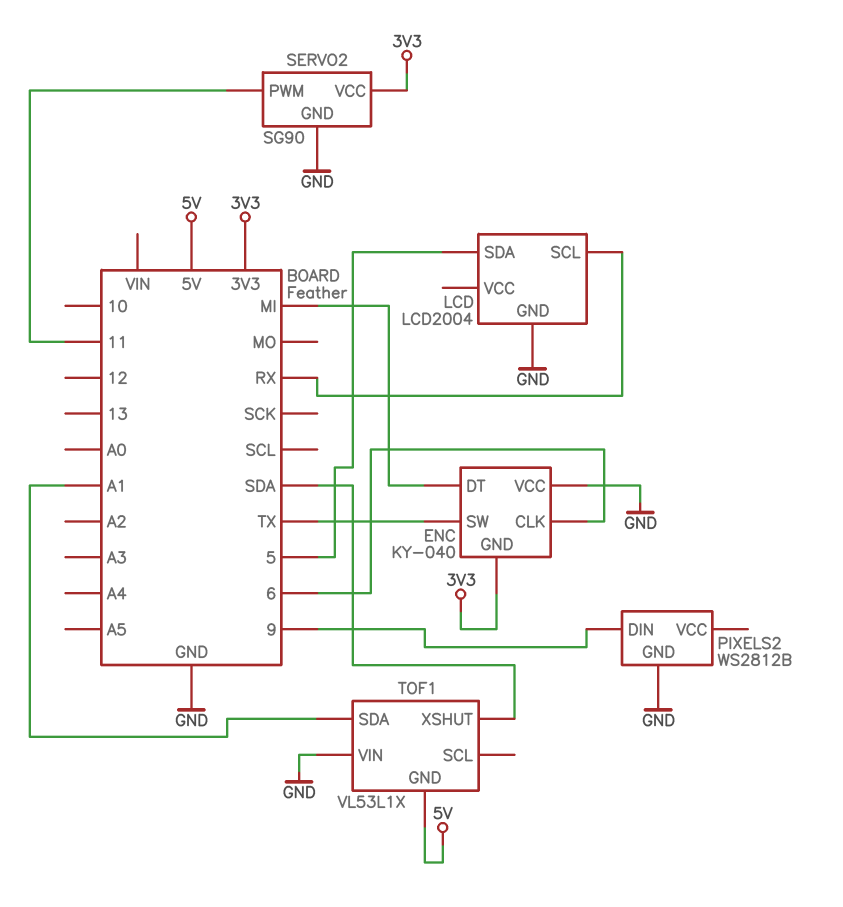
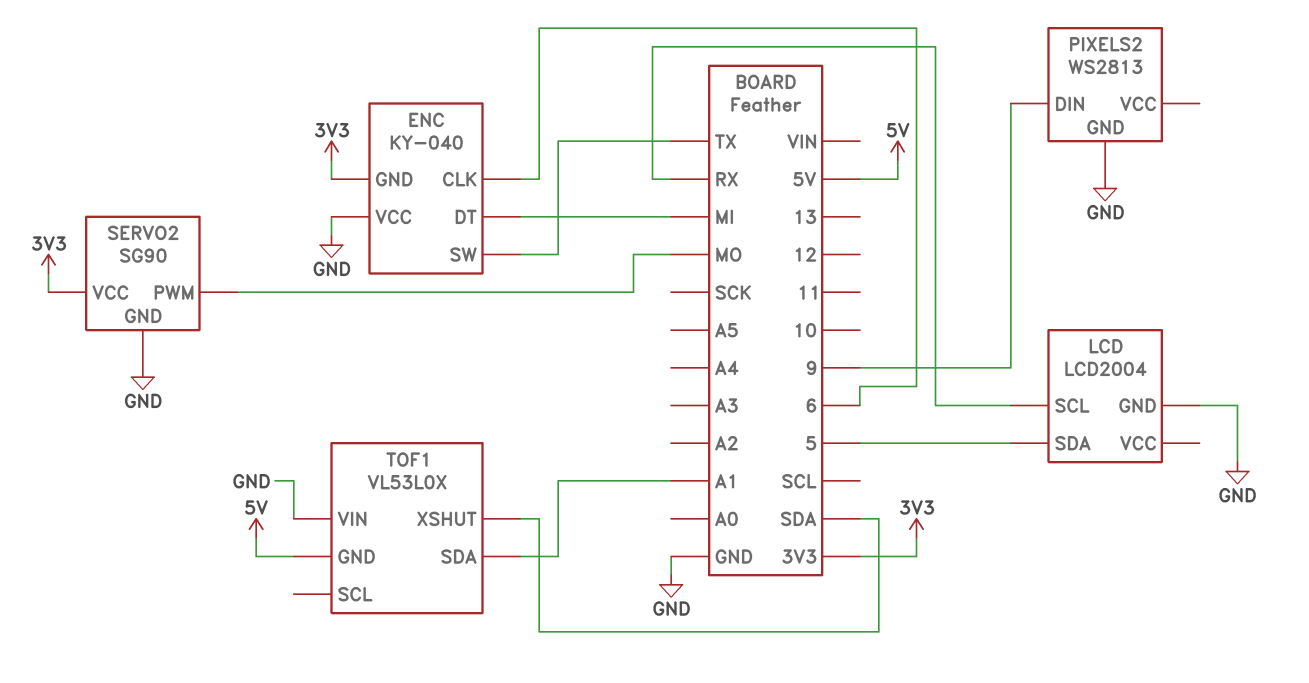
PIXELS2: WS2812B -> WS2813
SERVO2 pin PWM: 11 -> MO
TOF1: VL53L1X -> VL53L0X

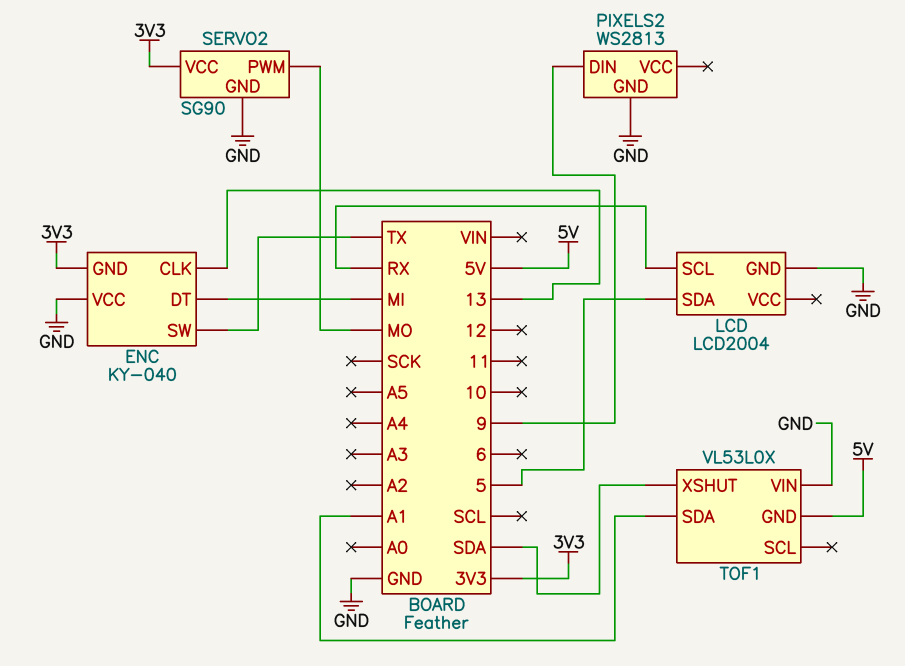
ENC pin CLK: 6 -> 13

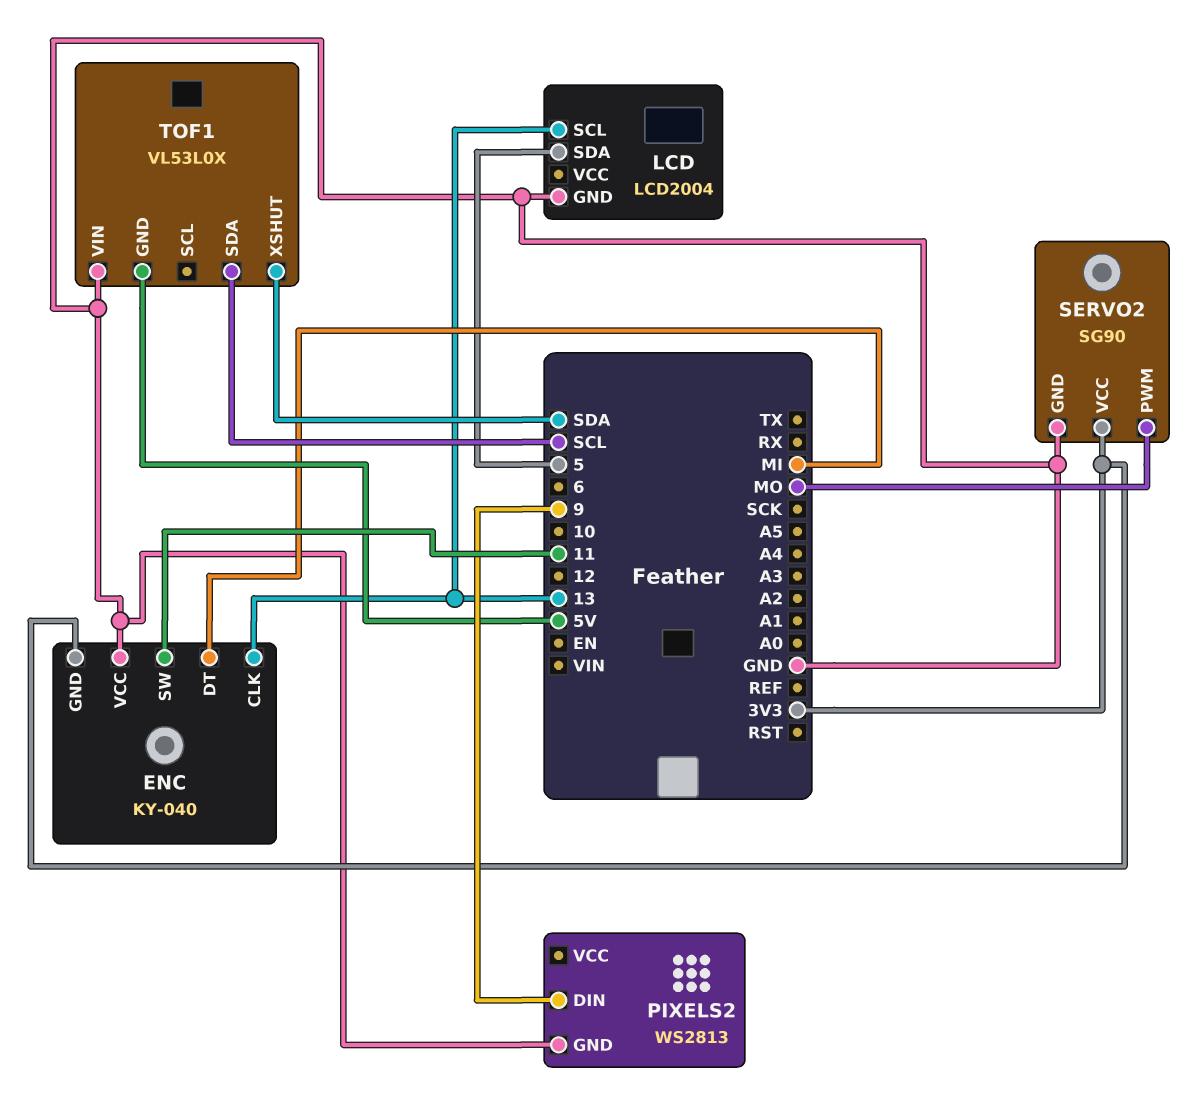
ENC pin SW: TX -> 11
LCD pin SCL: RX -> 13
TOF1 pin SDA: A1 -> SCL

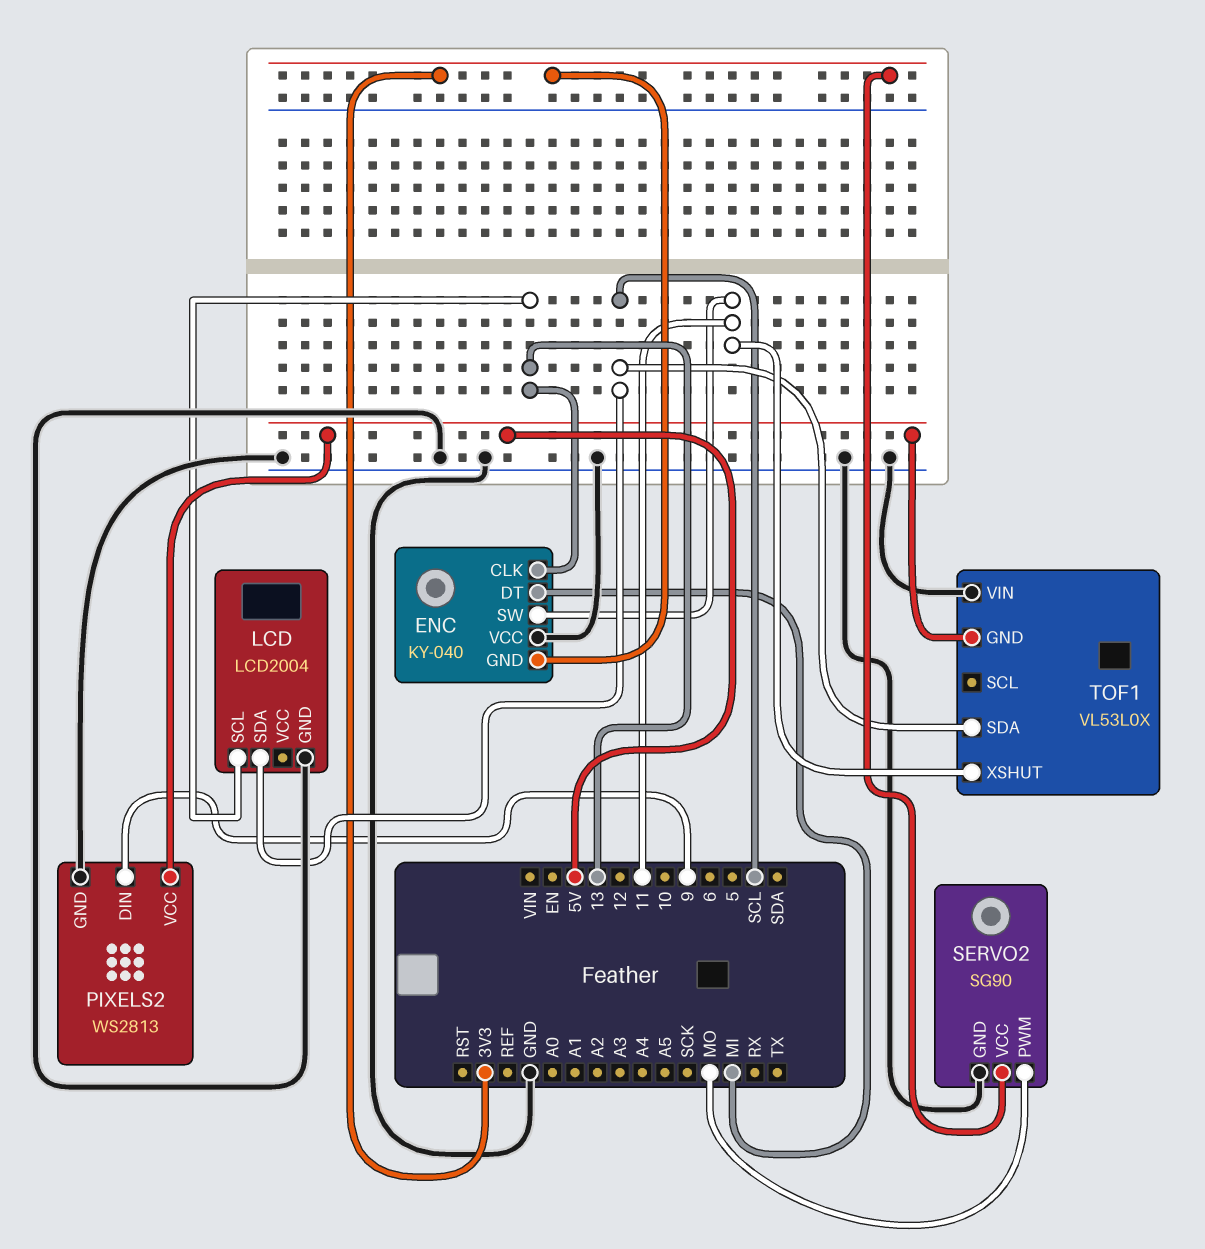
LCD pin SDA: 5 -> SCL
PIXELS2 pin VCC: none -> 5V
TOF1 pin XSHUT: SDA -> 11

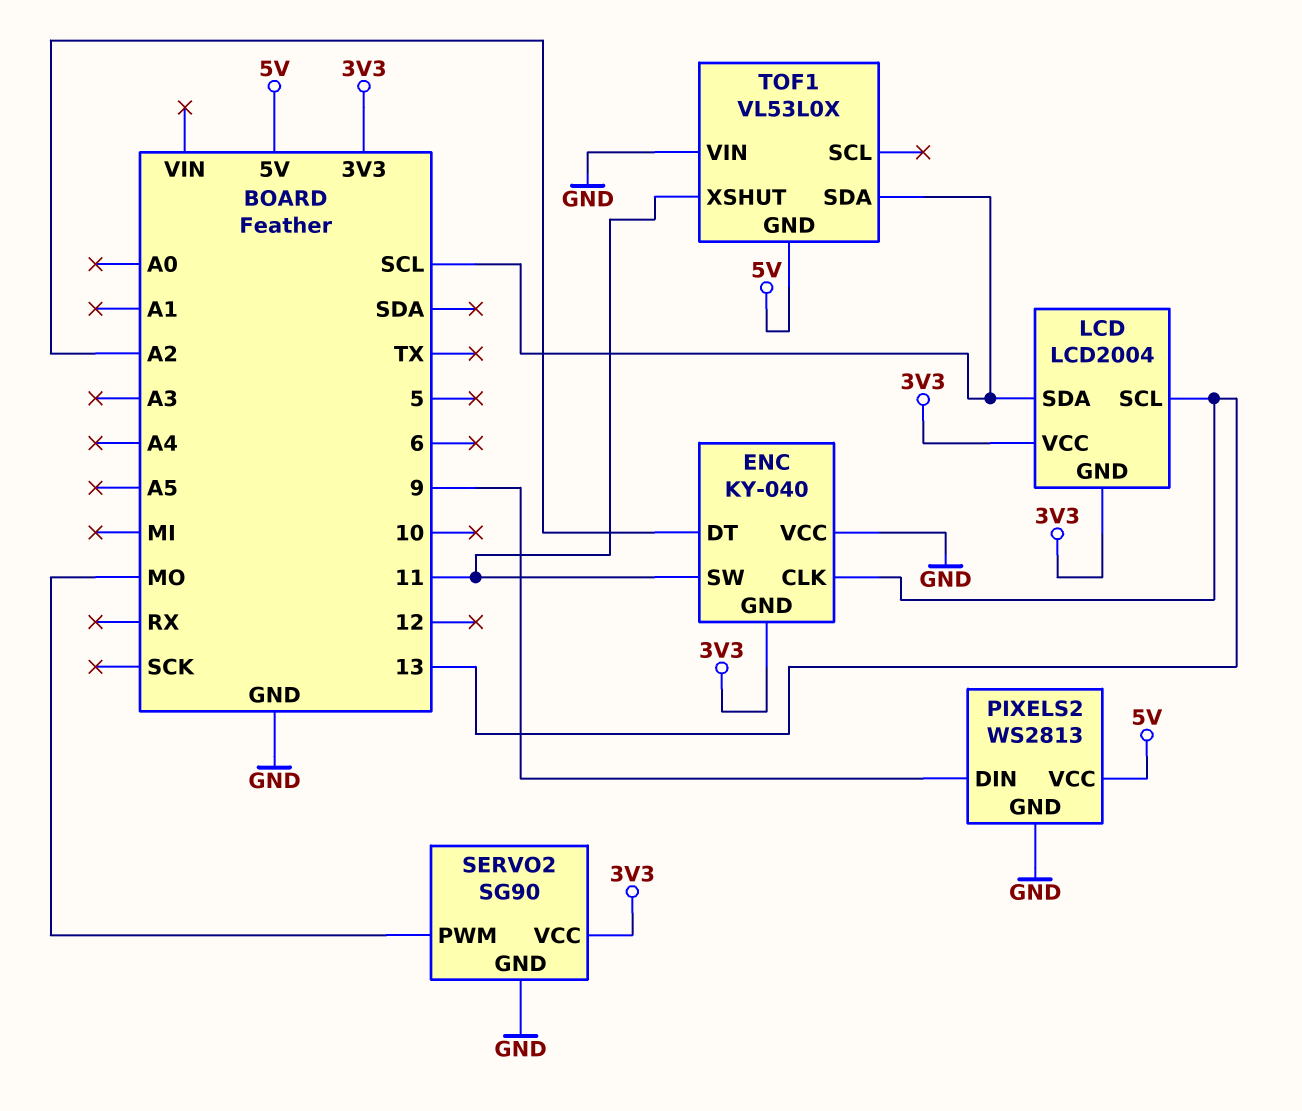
ENC pin DT: MI -> A2
LCD pin GND: GND -> 3V3
LCD pin VCC: none -> 3V3

